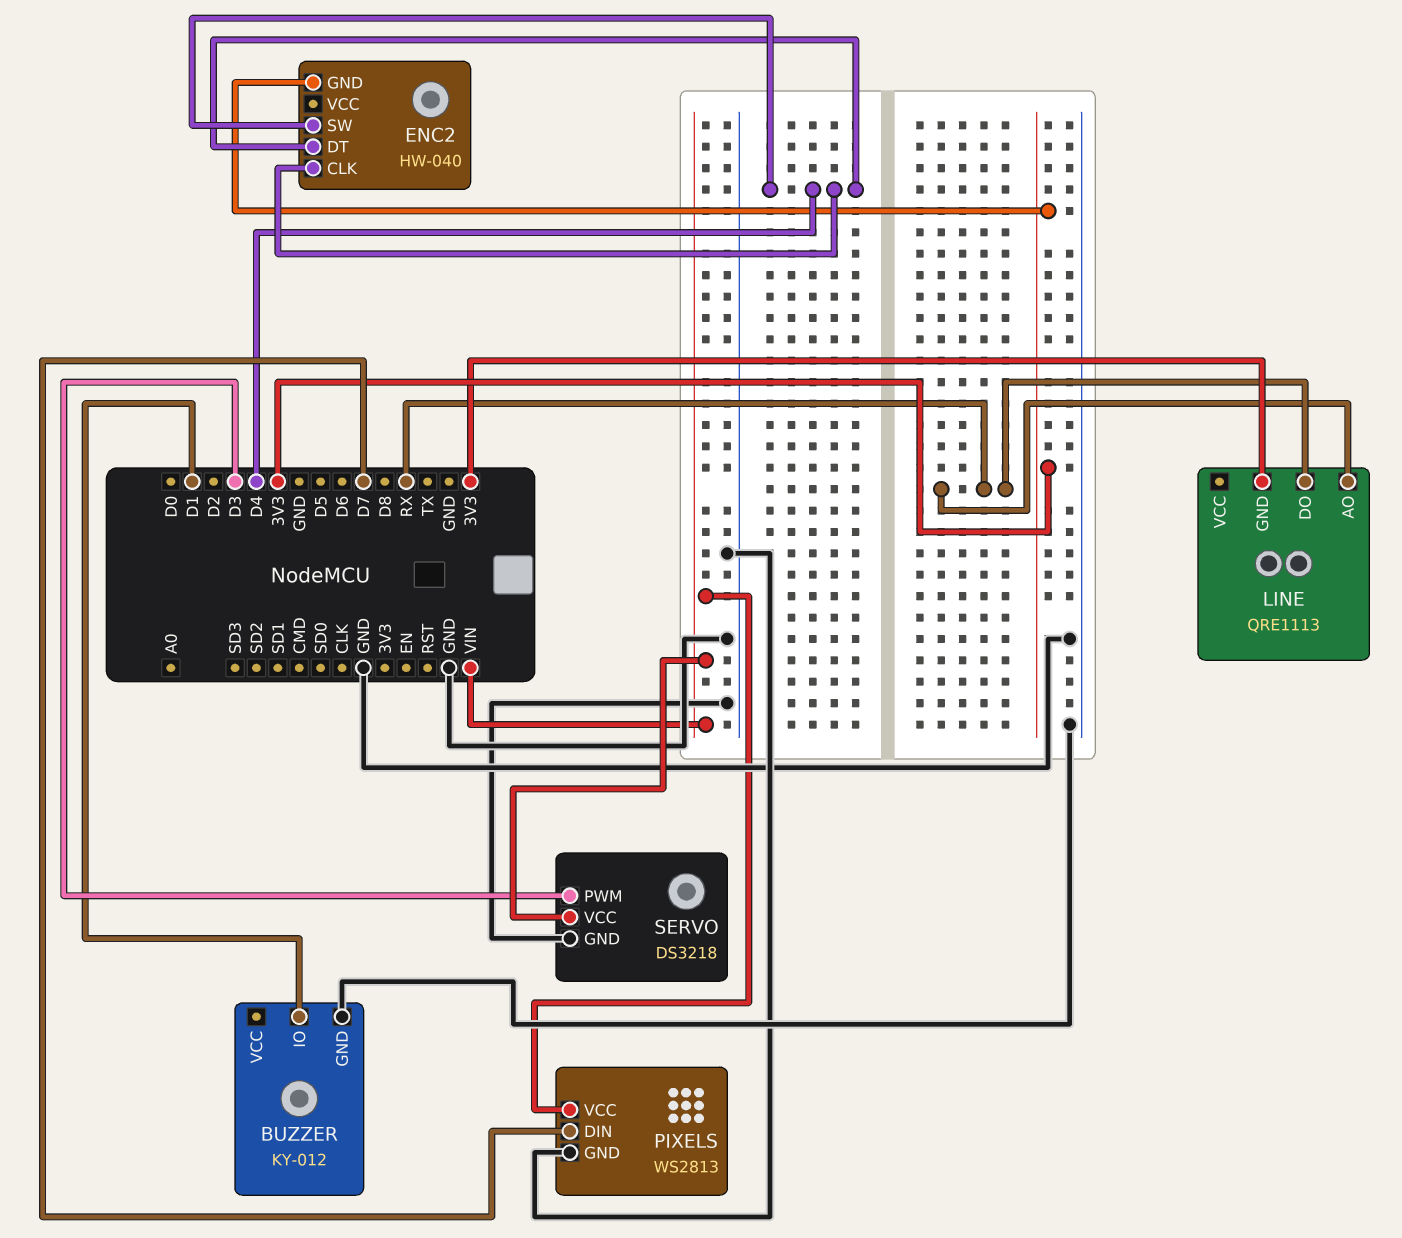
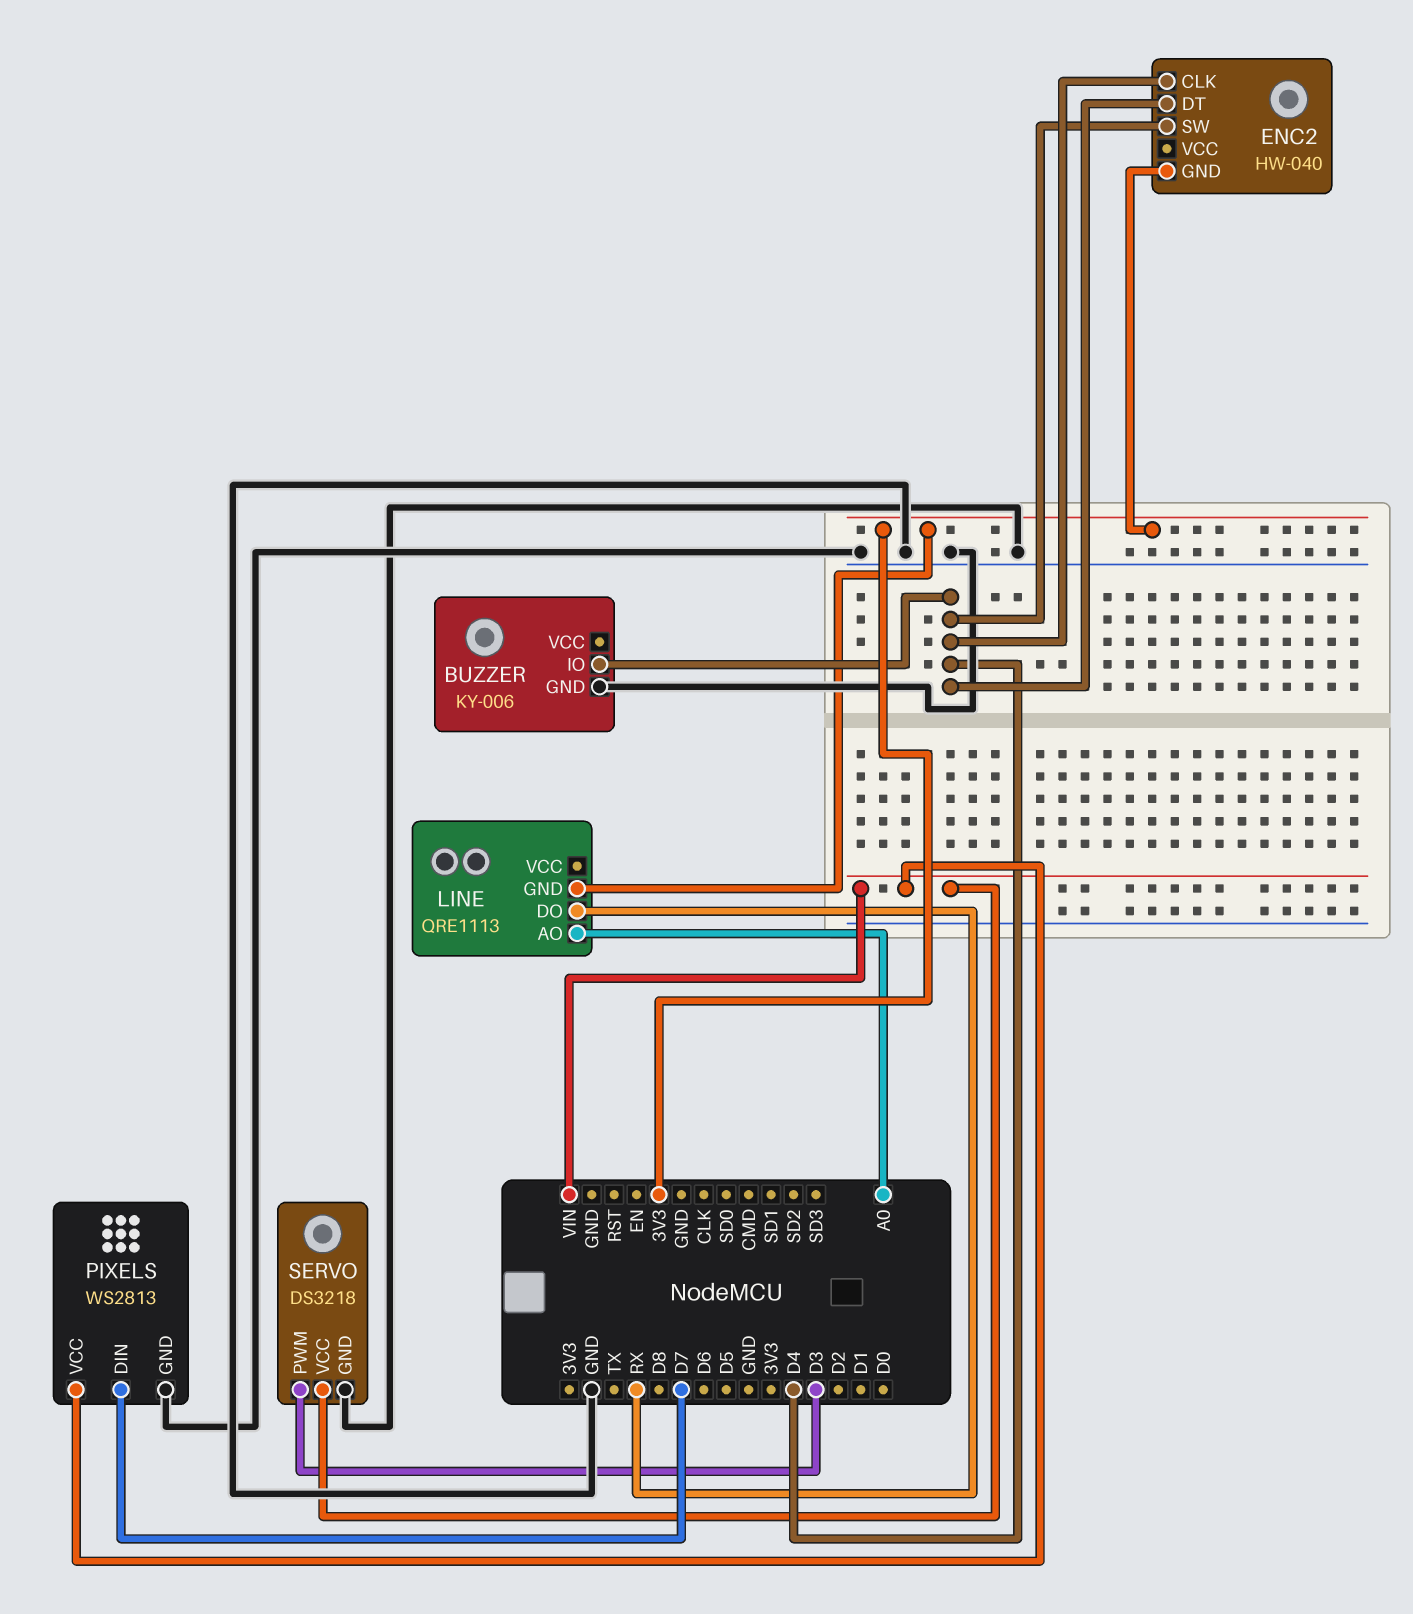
BUZZER: KY-012 -> KY-006
BUZZER pin IO: D1 -> D4
LINE pin AO: RX -> A0

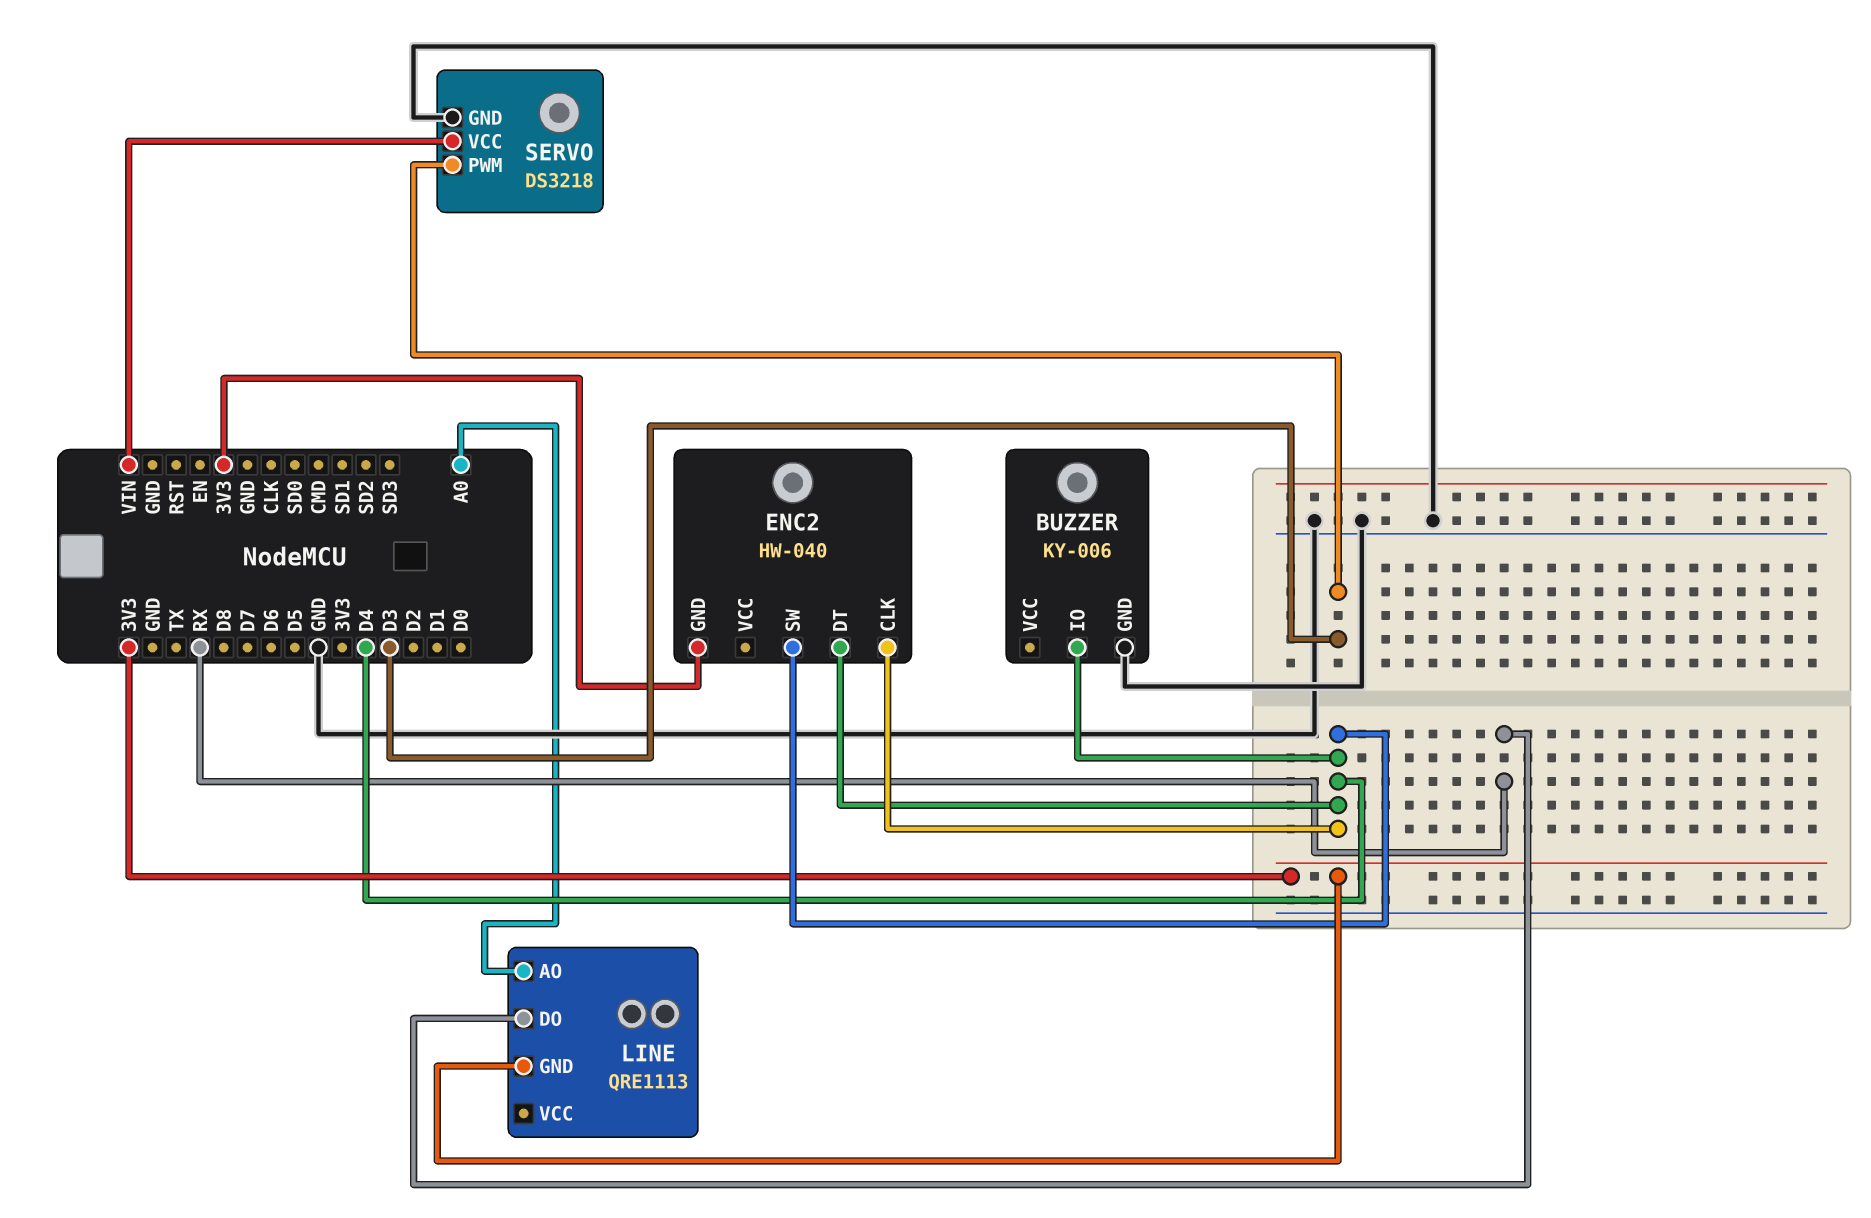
PIXELS: WS2813 -> none
PIXELS pin DIN: D7 -> none
PIXELS pin GND: GND -> none
PIXELS pin VCC: VIN -> none

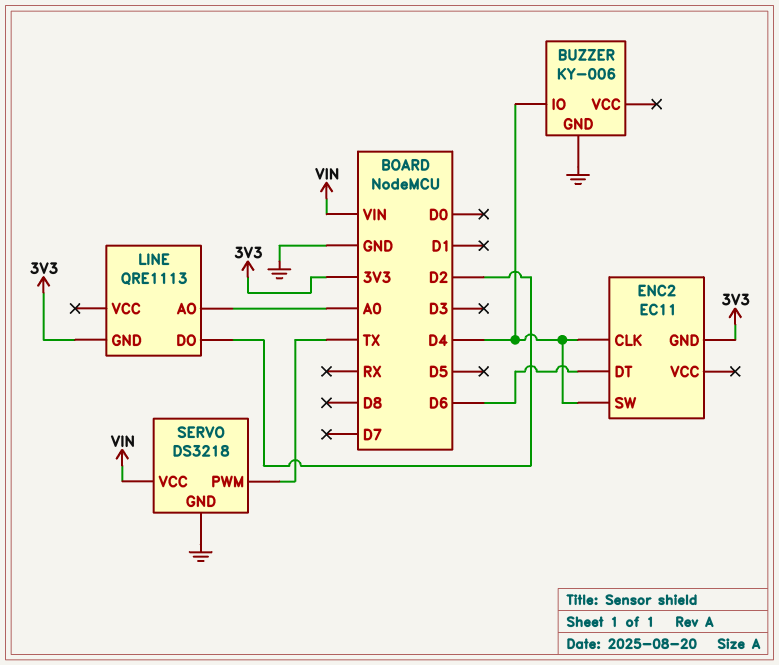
ENC2: HW-040 -> EC11
ENC2 pin DT: D4 -> D6
LINE pin DO: RX -> D2
SERVO pin PWM: D3 -> TX

